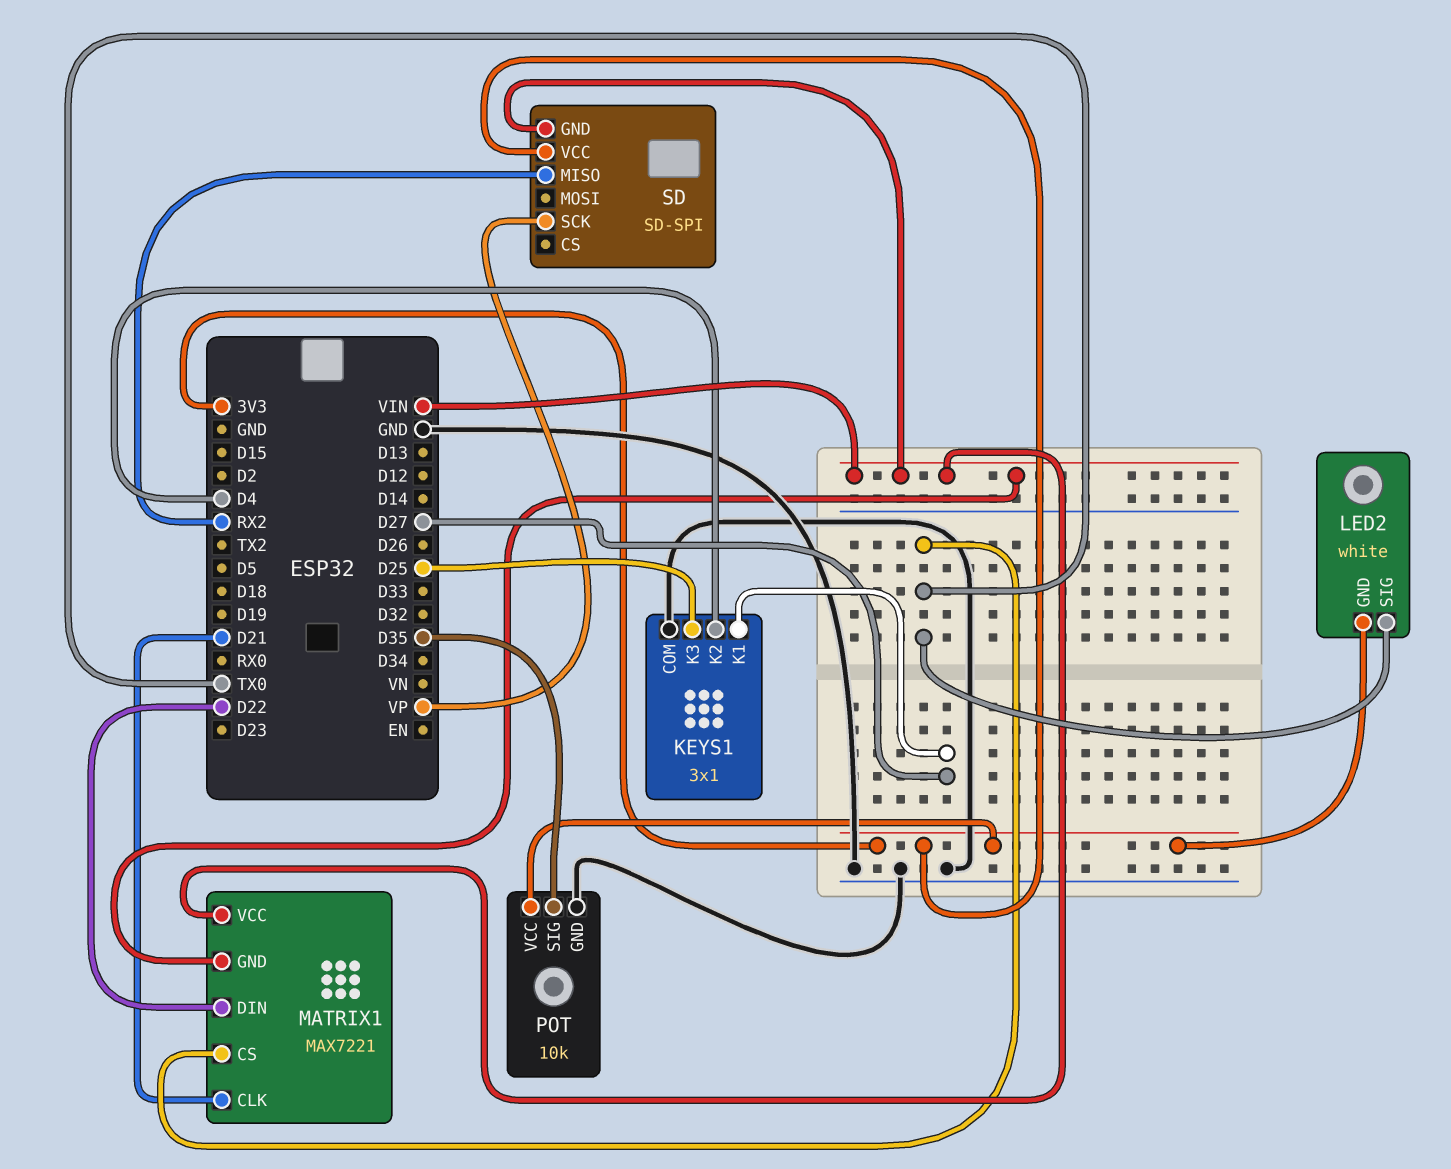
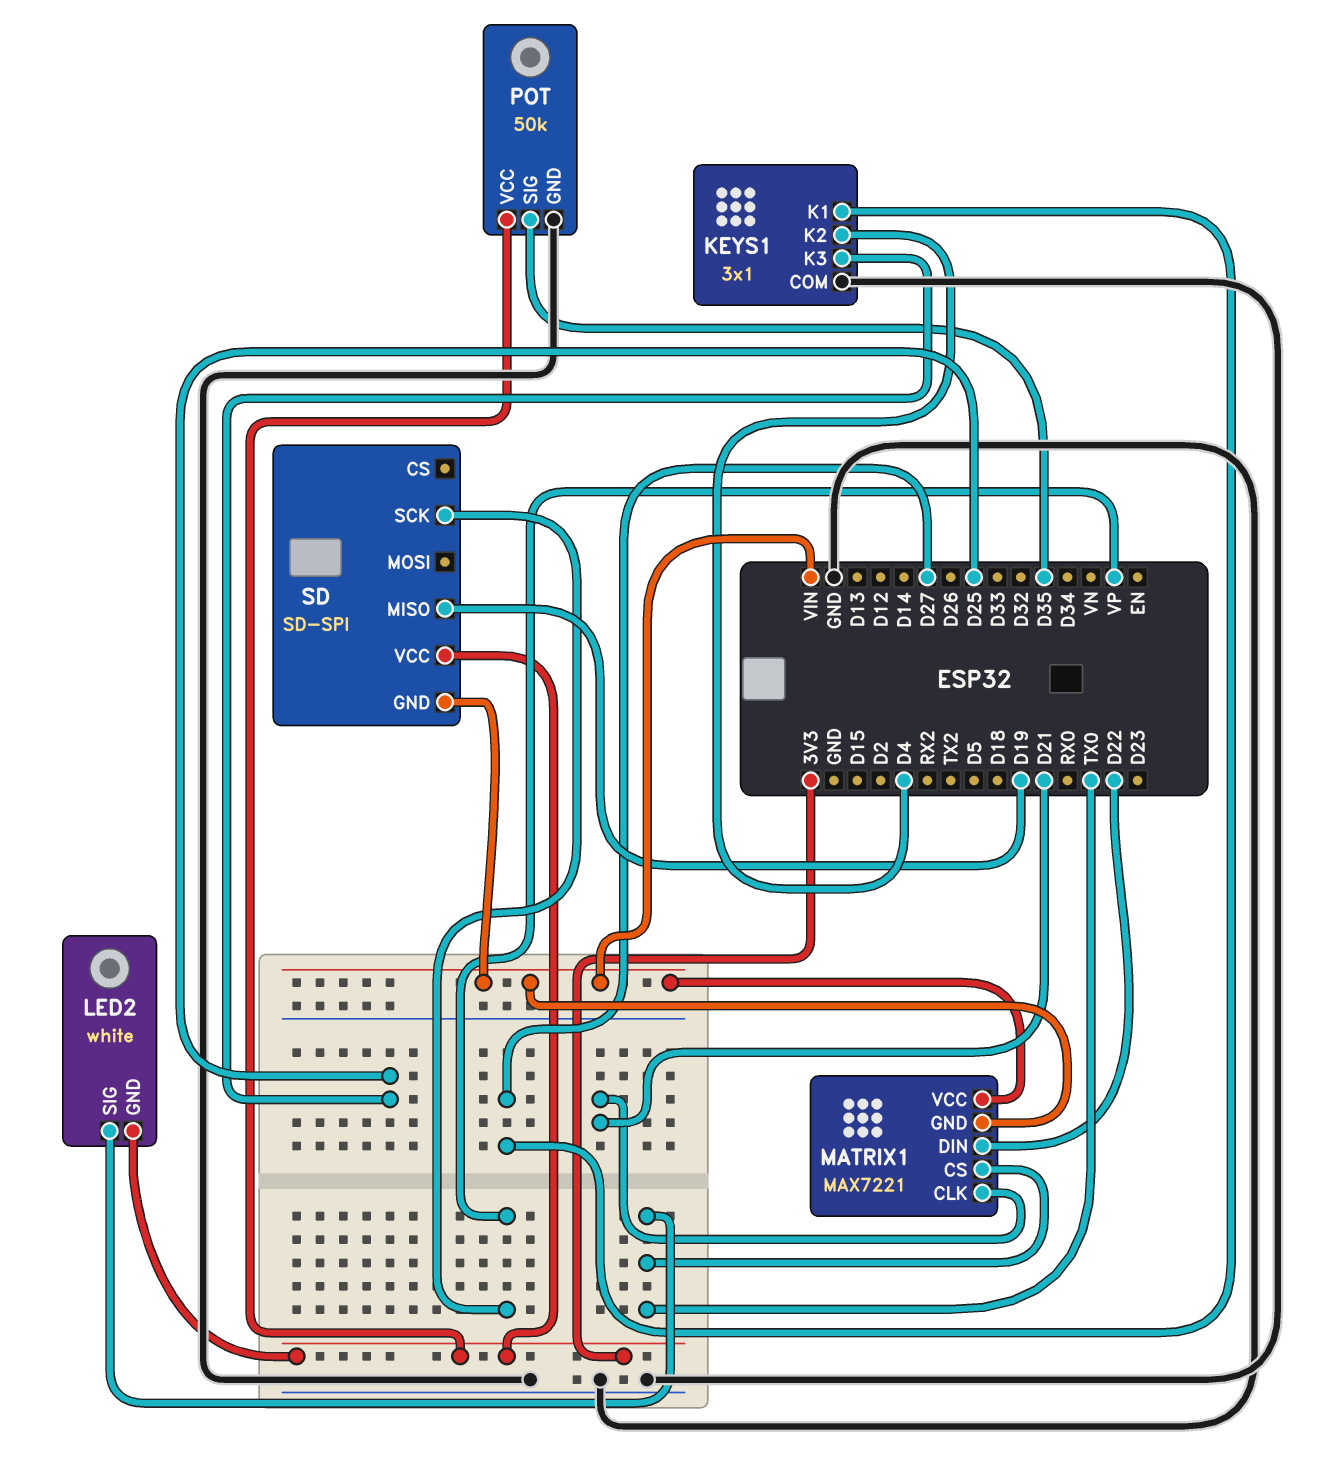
POT: 10k -> 50k
SD pin MISO: RX2 -> D19

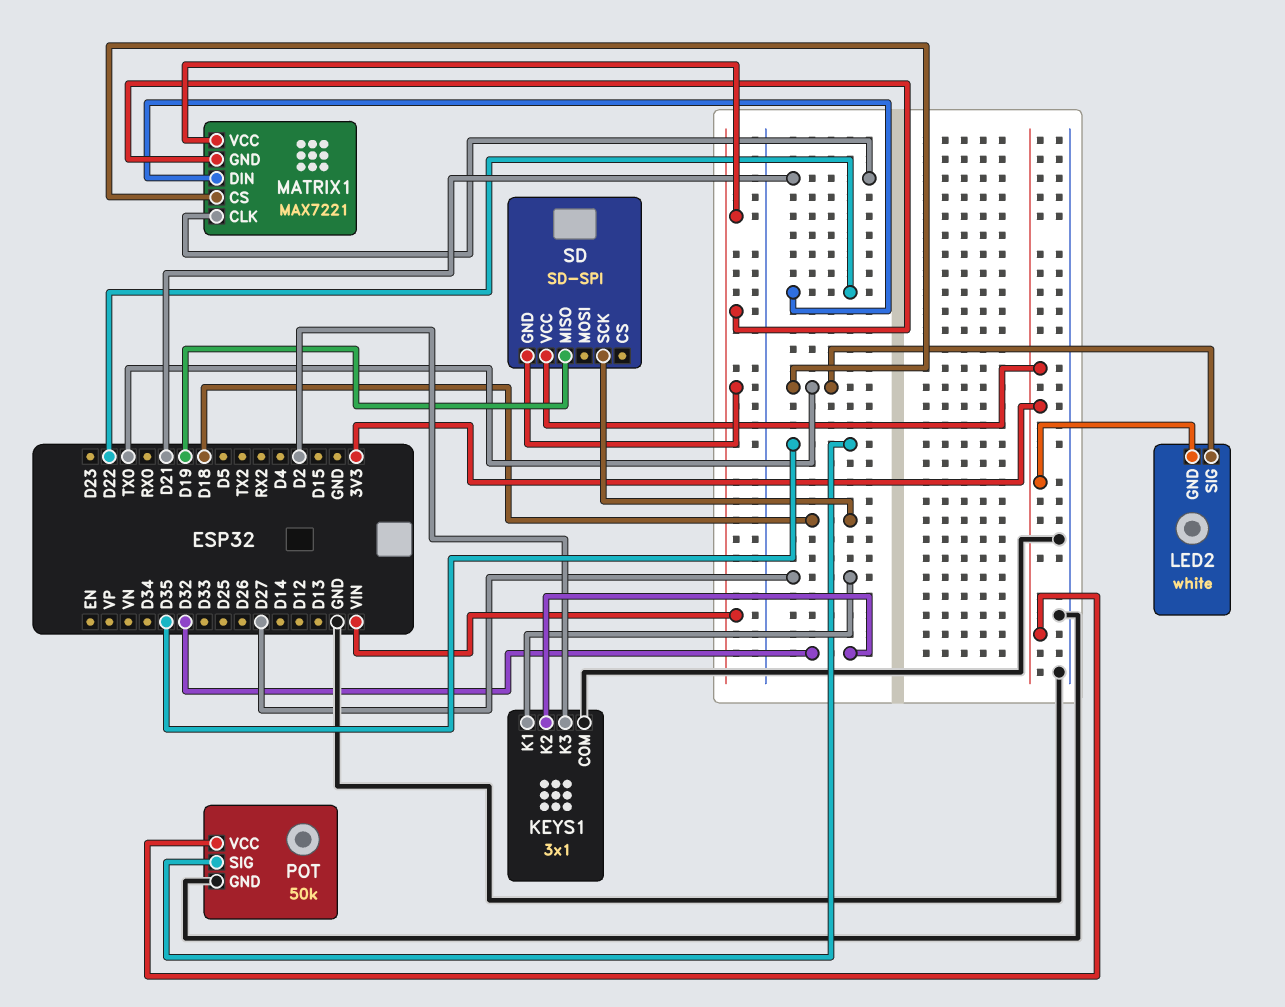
KEYS1 pin K2: D4 -> D32
KEYS1 pin K3: D25 -> D2
SD pin SCK: VP -> D18

